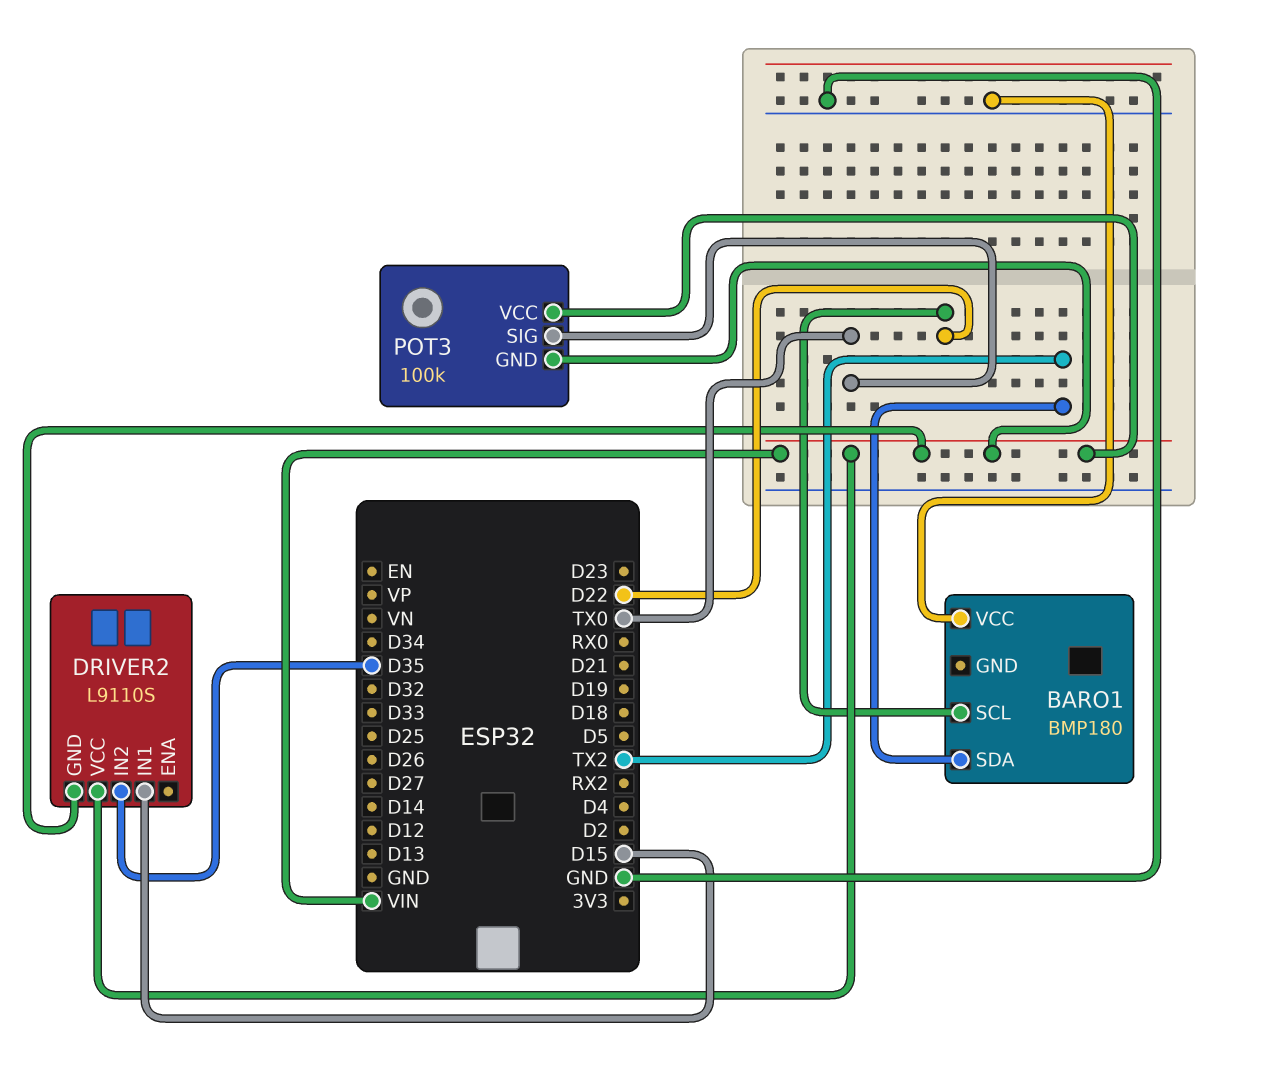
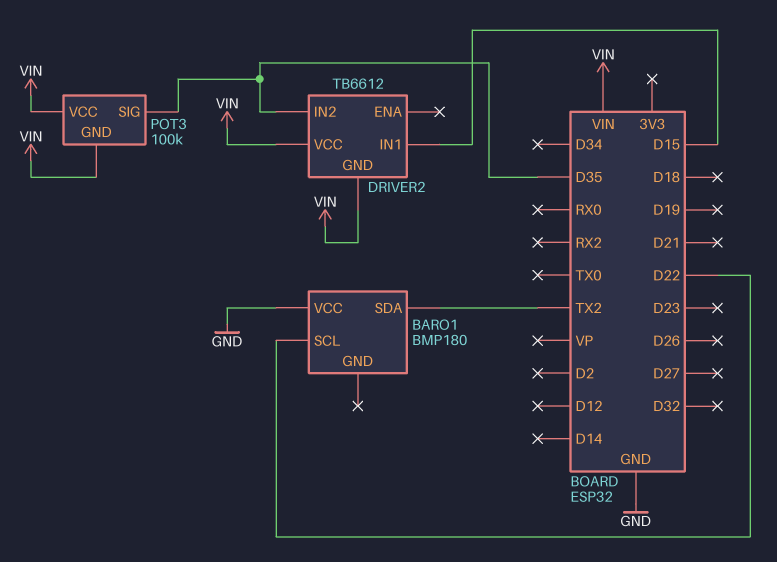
DRIVER2: L9110S -> TB6612
POT3 pin SIG: TX0 -> D35

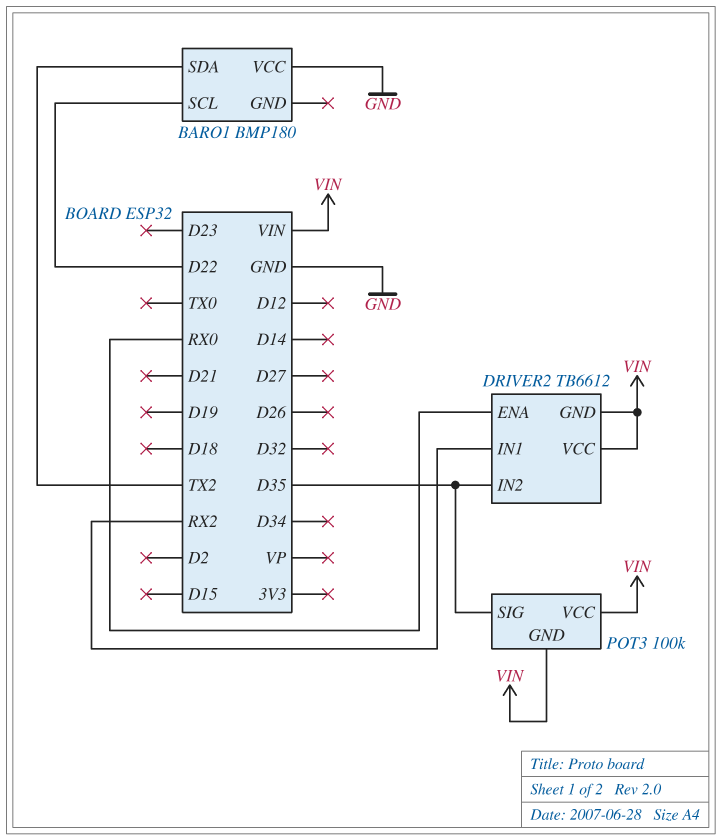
DRIVER2 pin ENA: none -> RX0
DRIVER2 pin IN1: D15 -> RX2

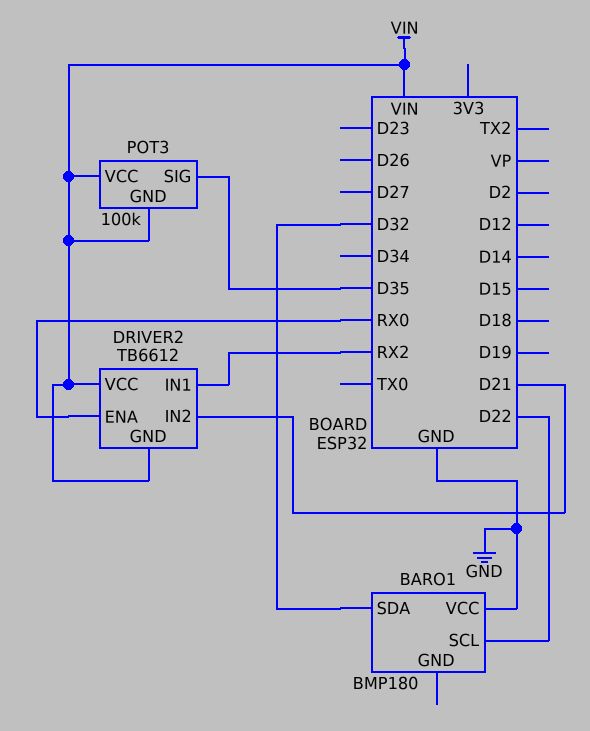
BARO1 pin SDA: TX2 -> D32
DRIVER2 pin IN2: D35 -> D21

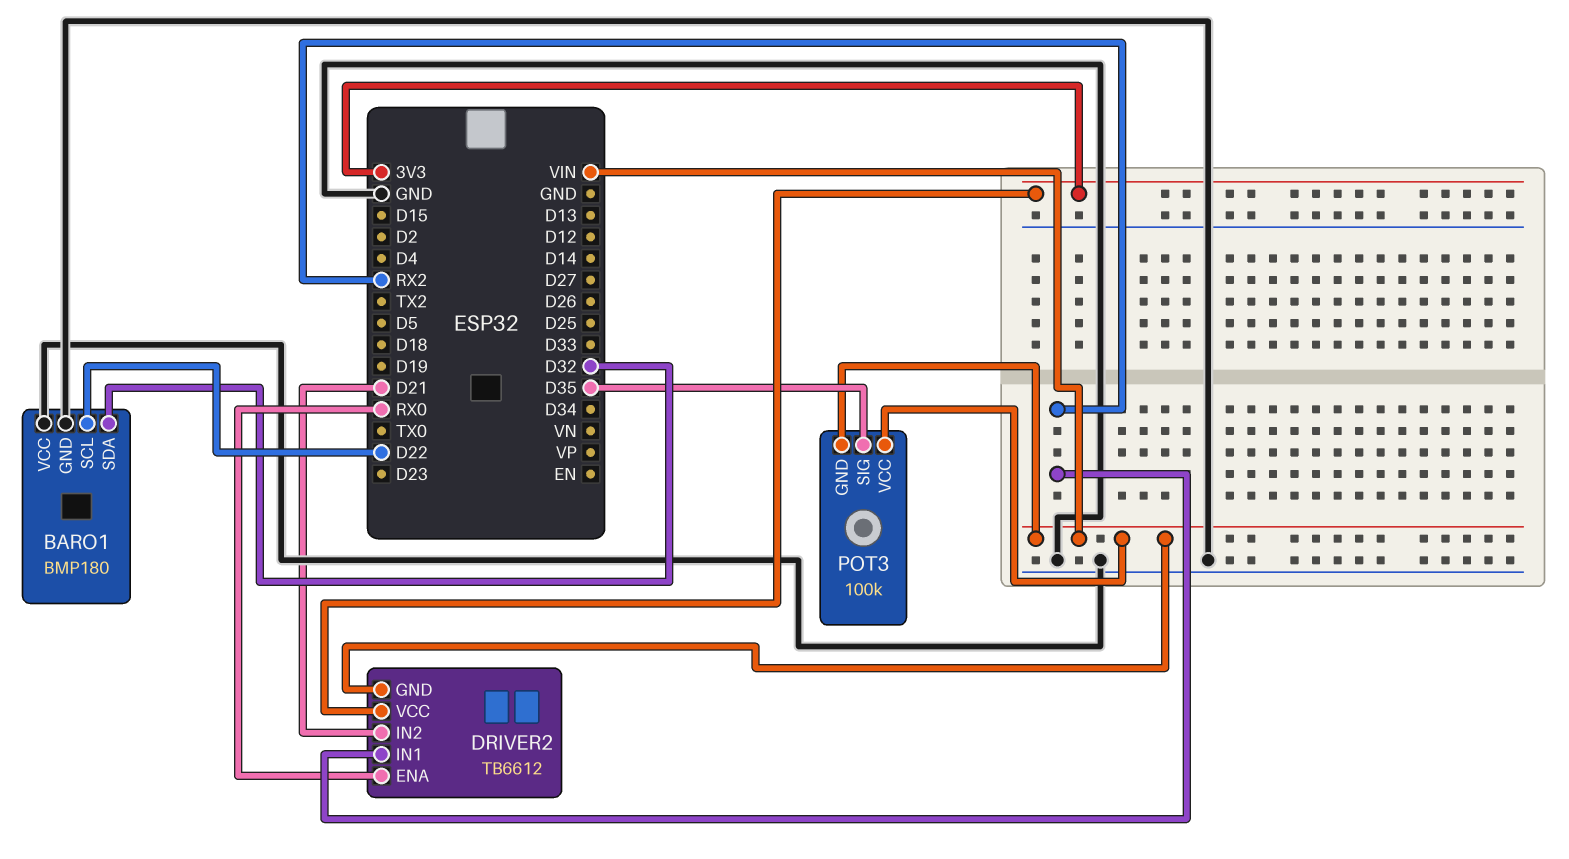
BARO1 pin GND: none -> GND
DRIVER2 pin VCC: VIN -> 3V3

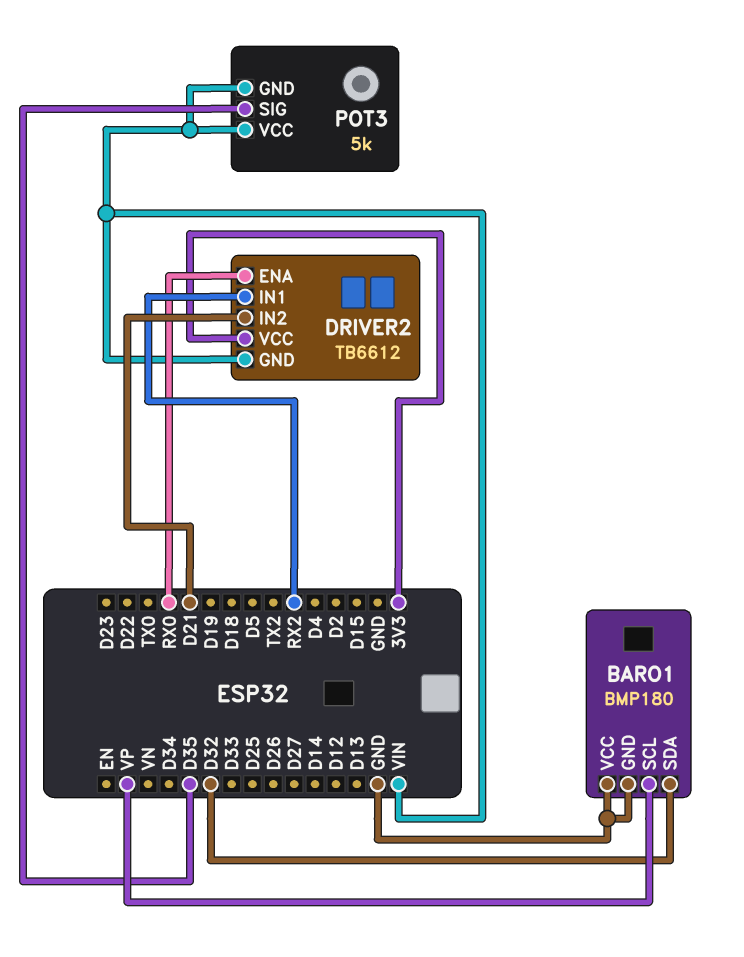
BARO1 pin SCL: D22 -> VP
POT3: 100k -> 5k

